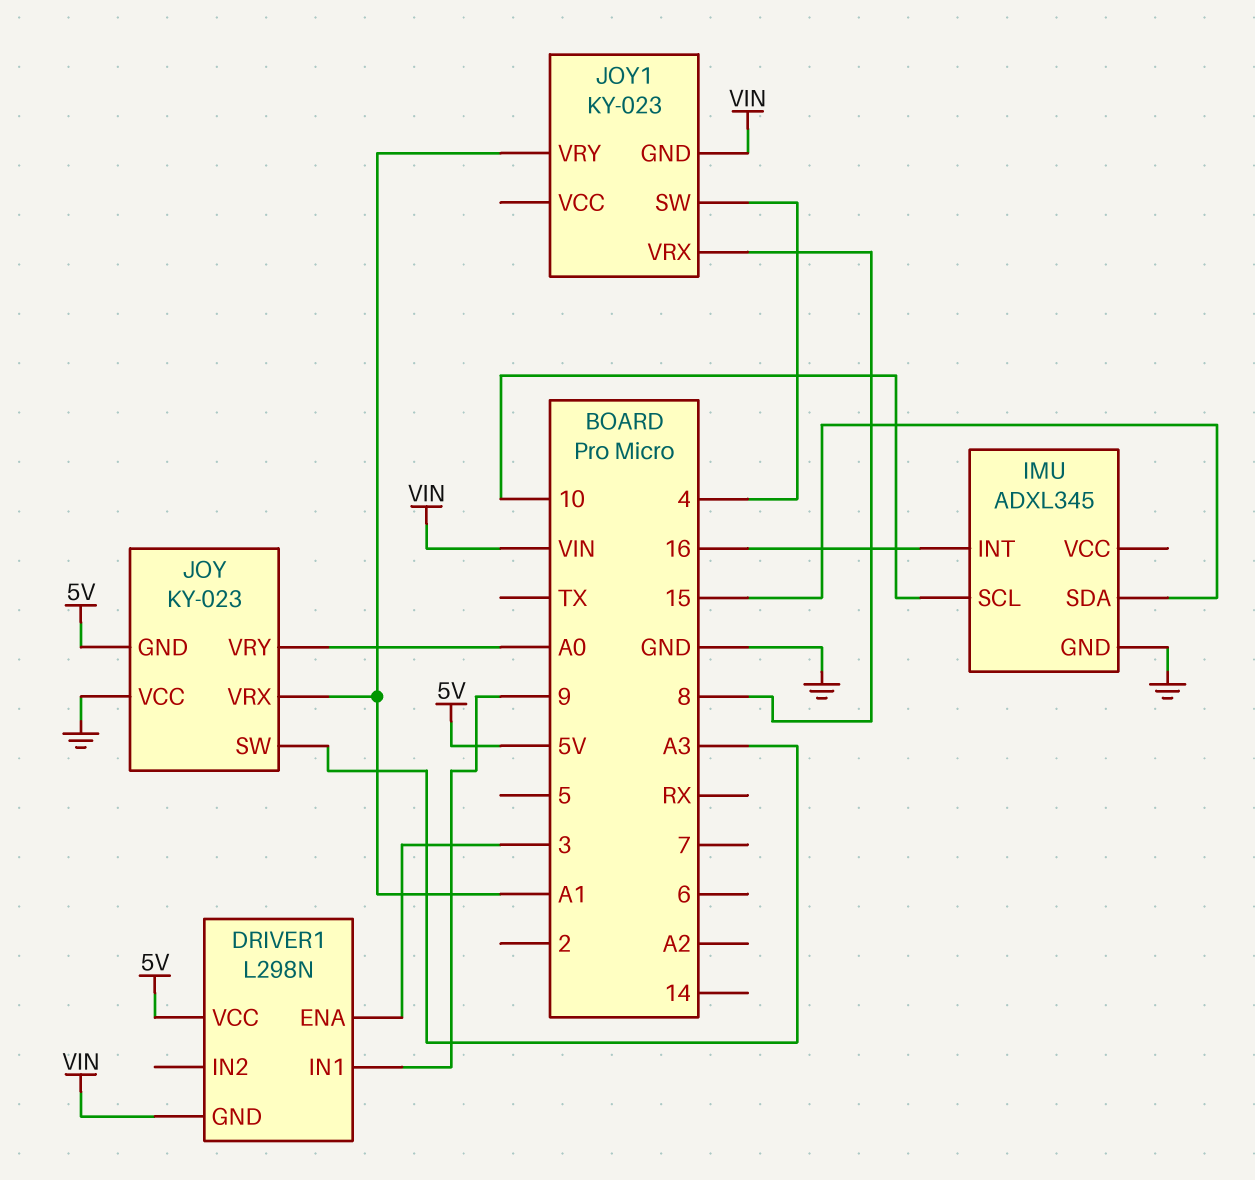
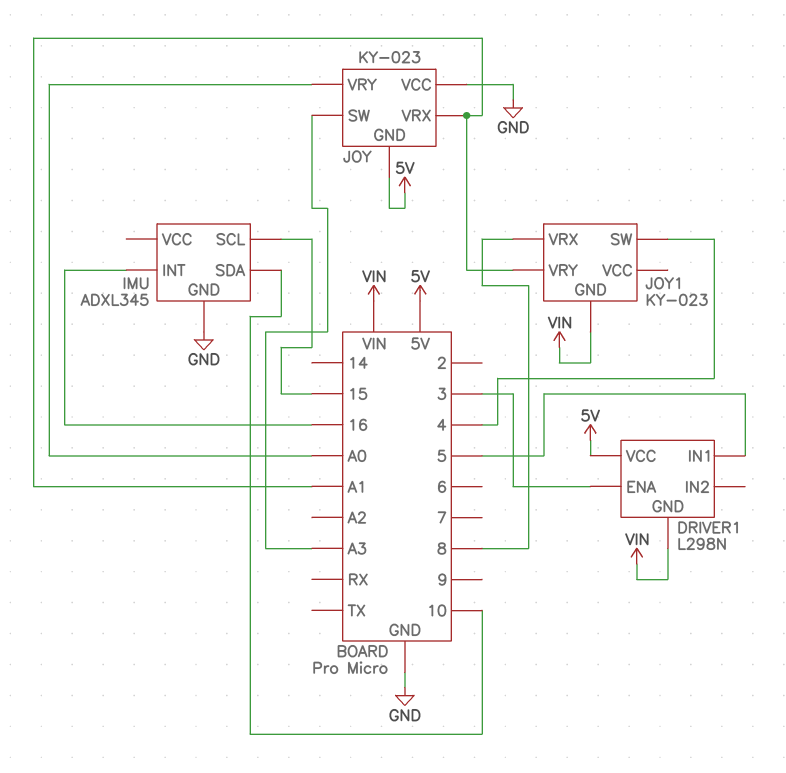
DRIVER1 pin IN1: 9 -> 5
IMU pin SCL: 10 -> 15
IMU pin SDA: 15 -> 10

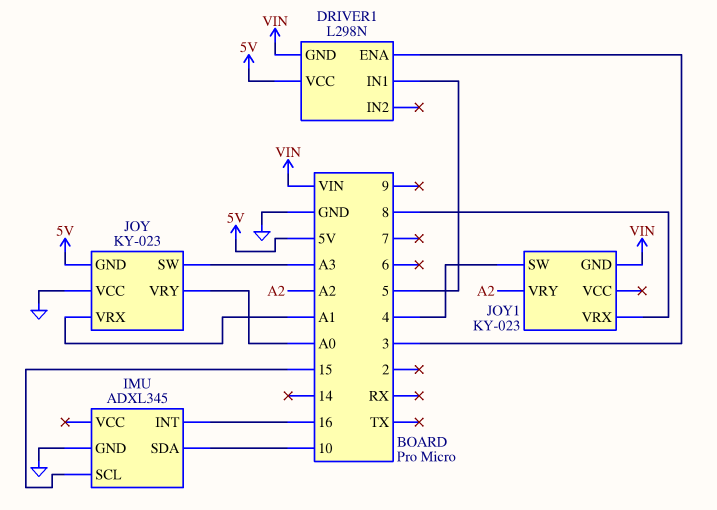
JOY1 pin VRY: A1 -> A2

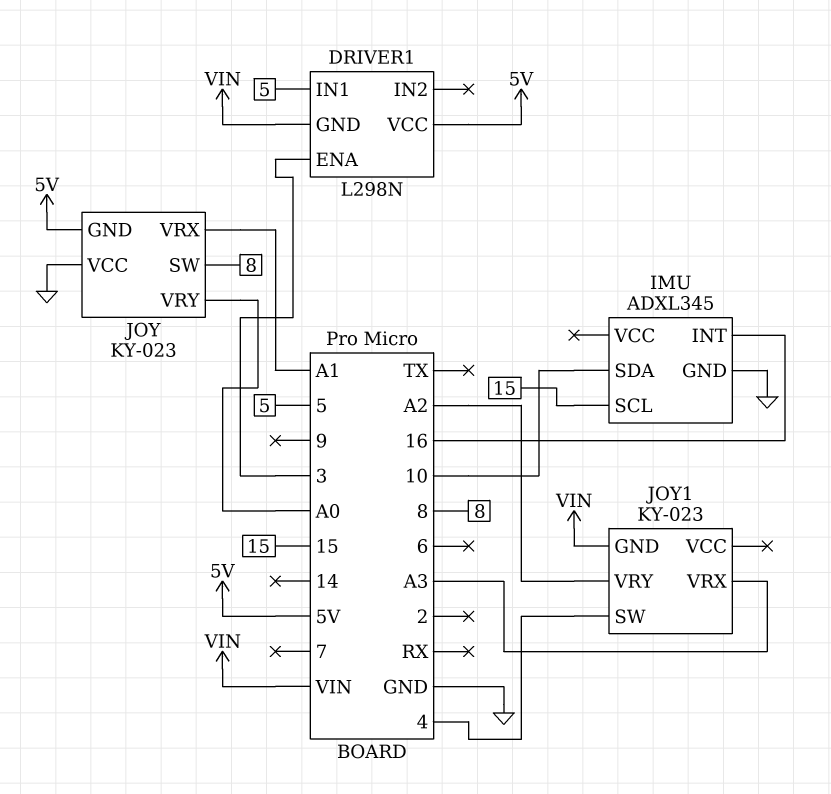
JOY pin SW: A3 -> 8
JOY1 pin VRX: 8 -> A3

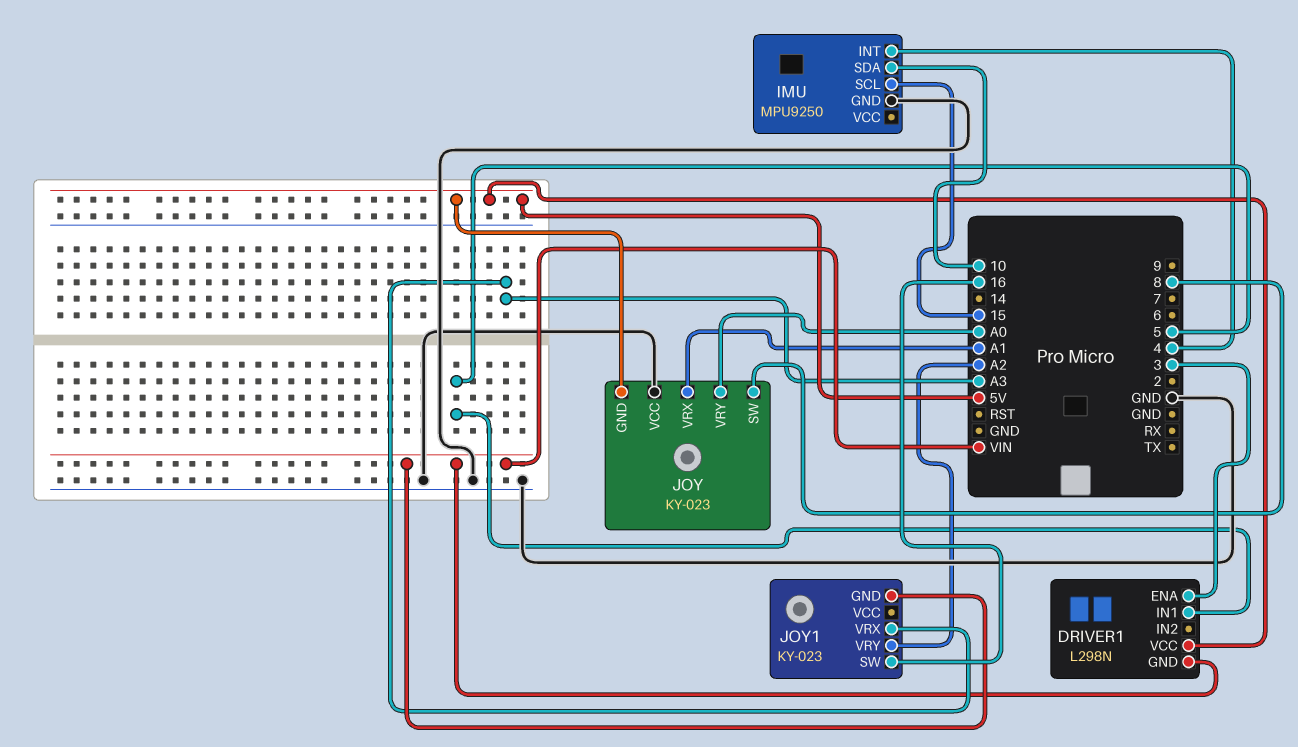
IMU: ADXL345 -> MPU9250
IMU pin INT: 16 -> 4
JOY1 pin SW: 4 -> 16

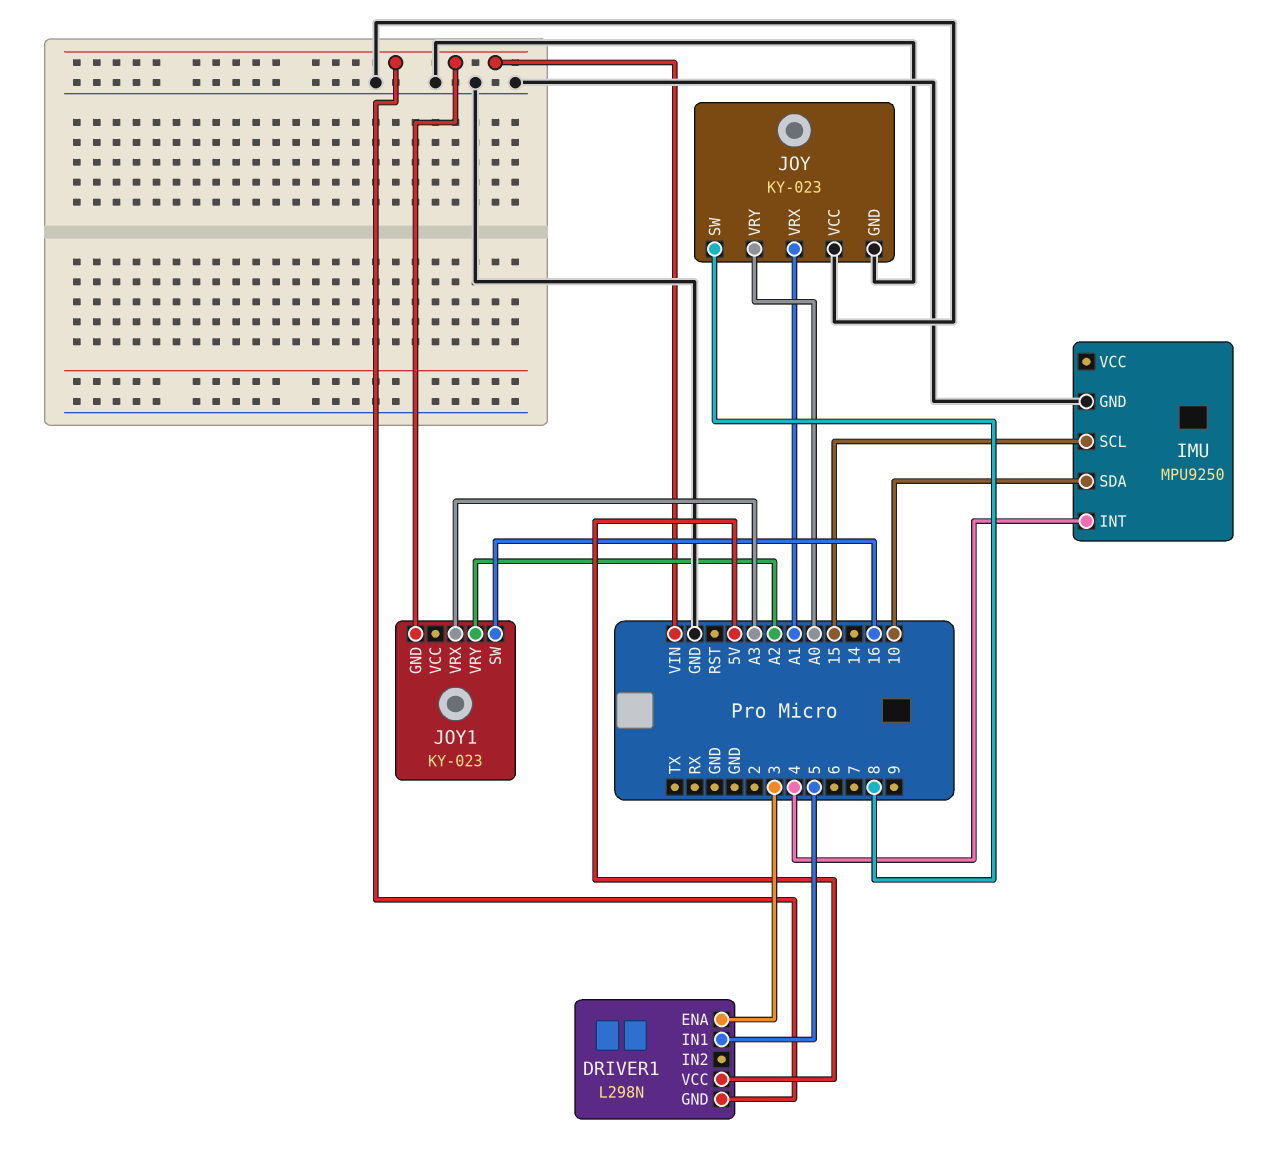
JOY pin GND: 5V -> GND

